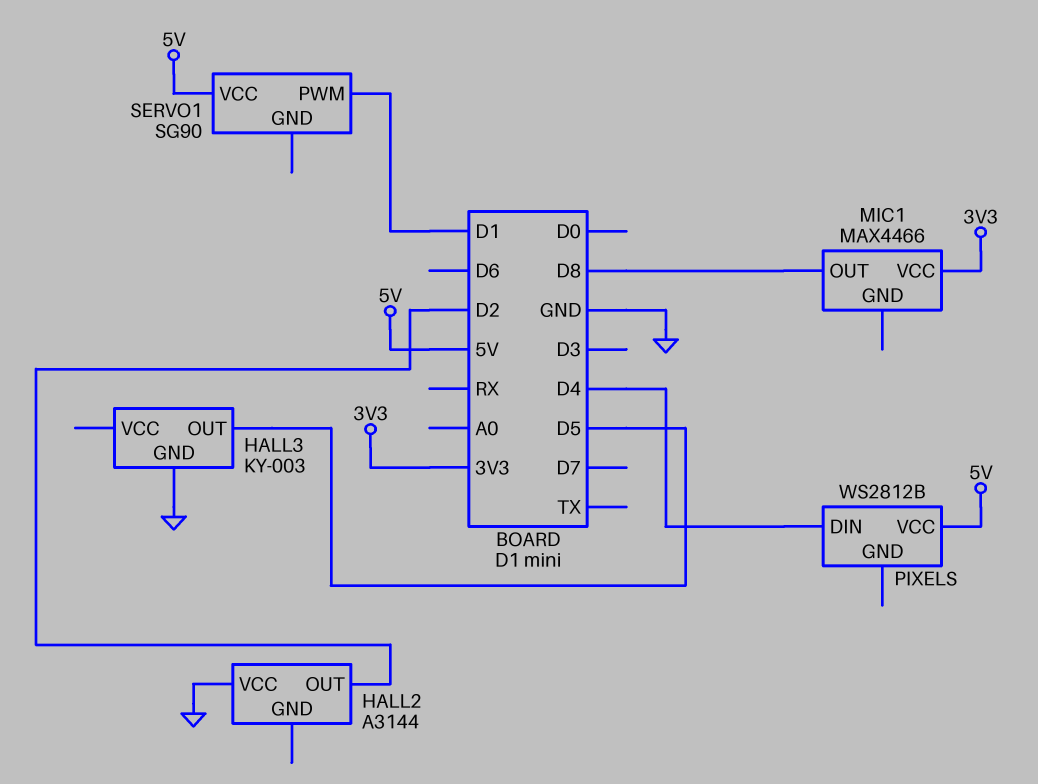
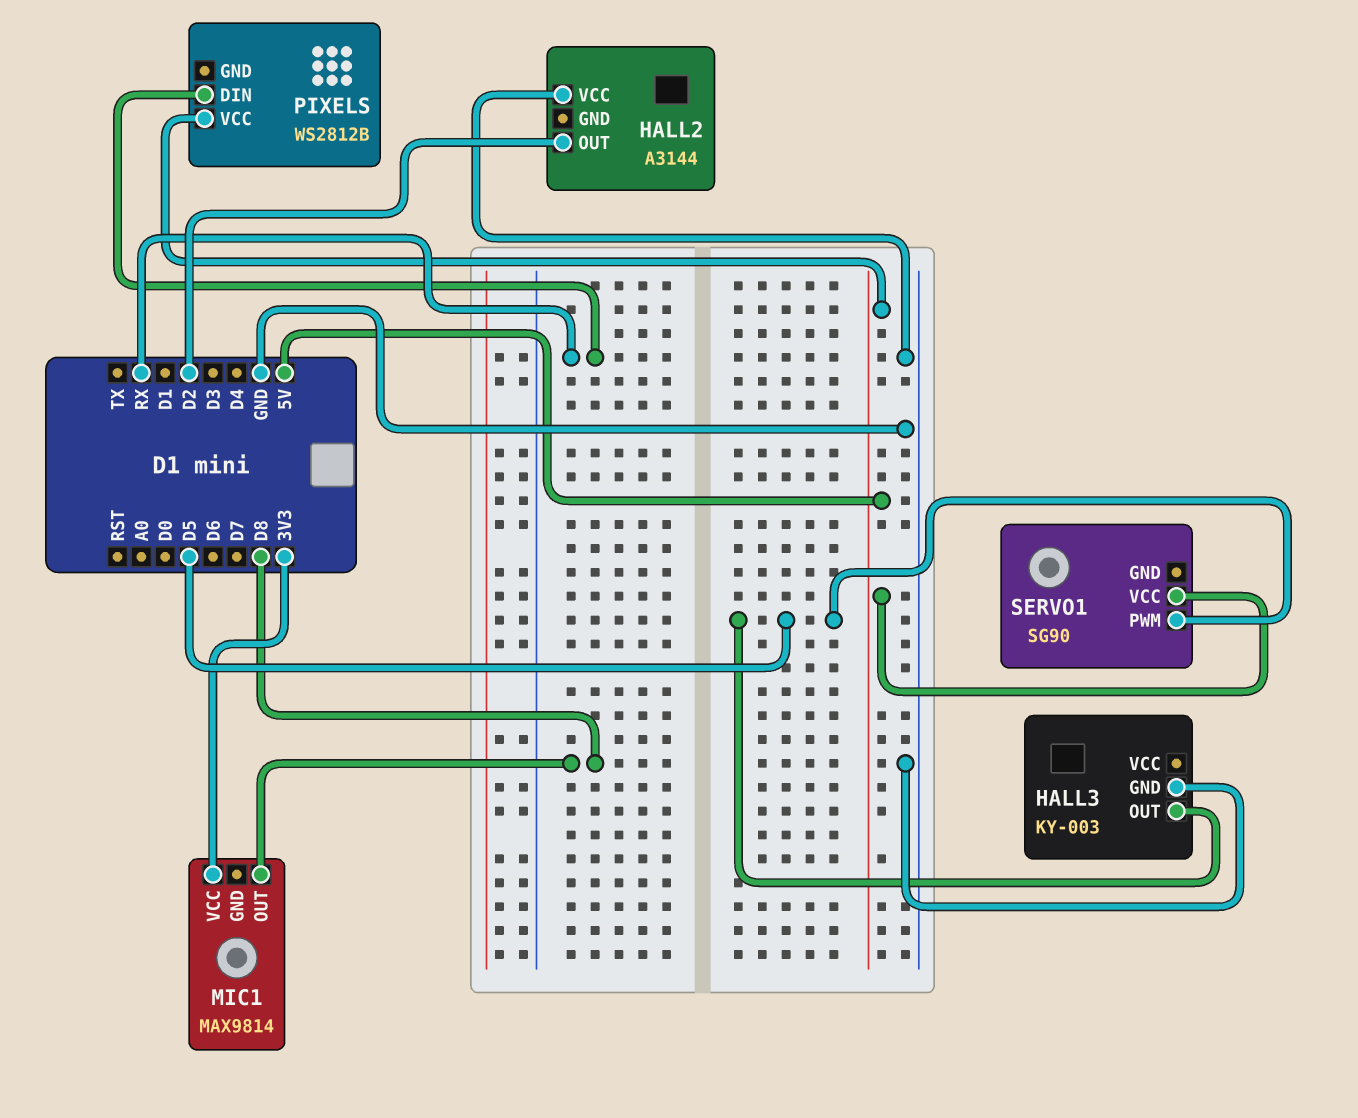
MIC1: MAX4466 -> MAX9814
PIXELS pin DIN: D4 -> RX
SERVO1 pin PWM: D1 -> D5

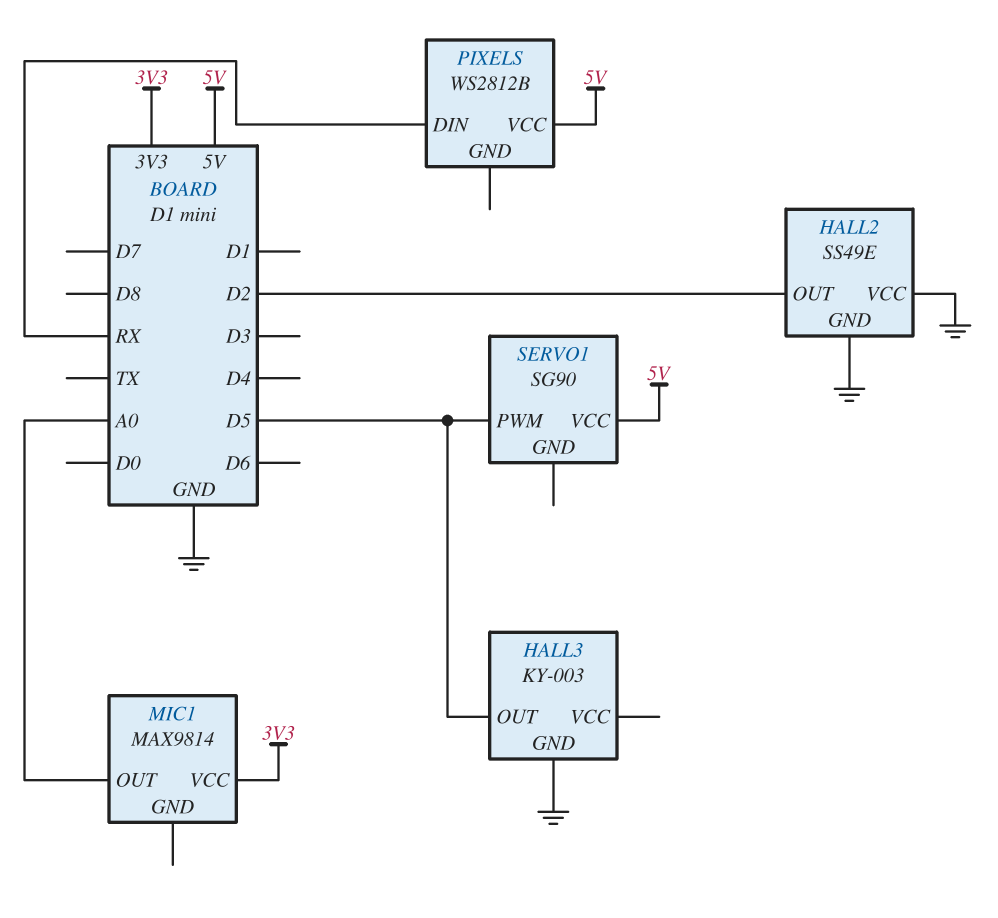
HALL2: A3144 -> SS49E
HALL2 pin GND: none -> GND
MIC1 pin OUT: D8 -> A0

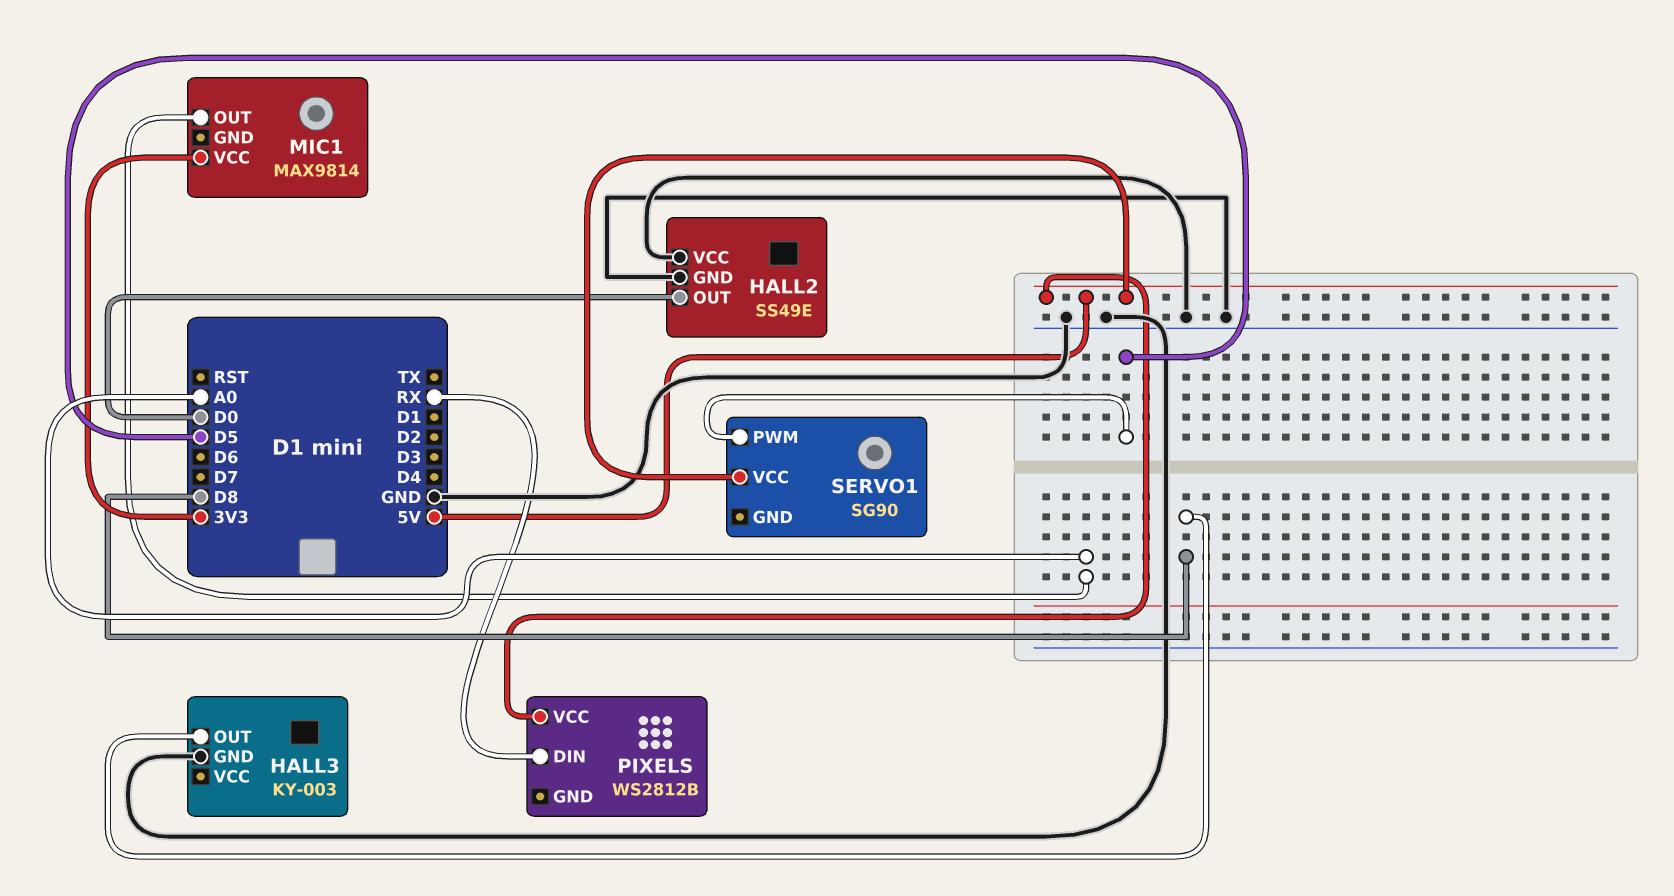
HALL2 pin OUT: D2 -> D0
HALL3 pin OUT: D5 -> D8

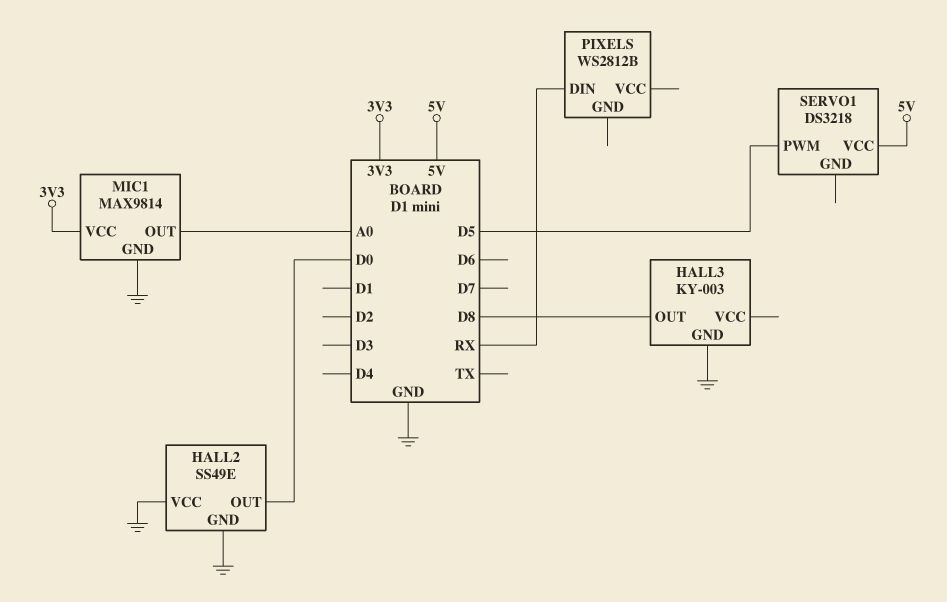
MIC1 pin GND: none -> GND
PIXELS pin VCC: 5V -> none
SERVO1: SG90 -> DS3218

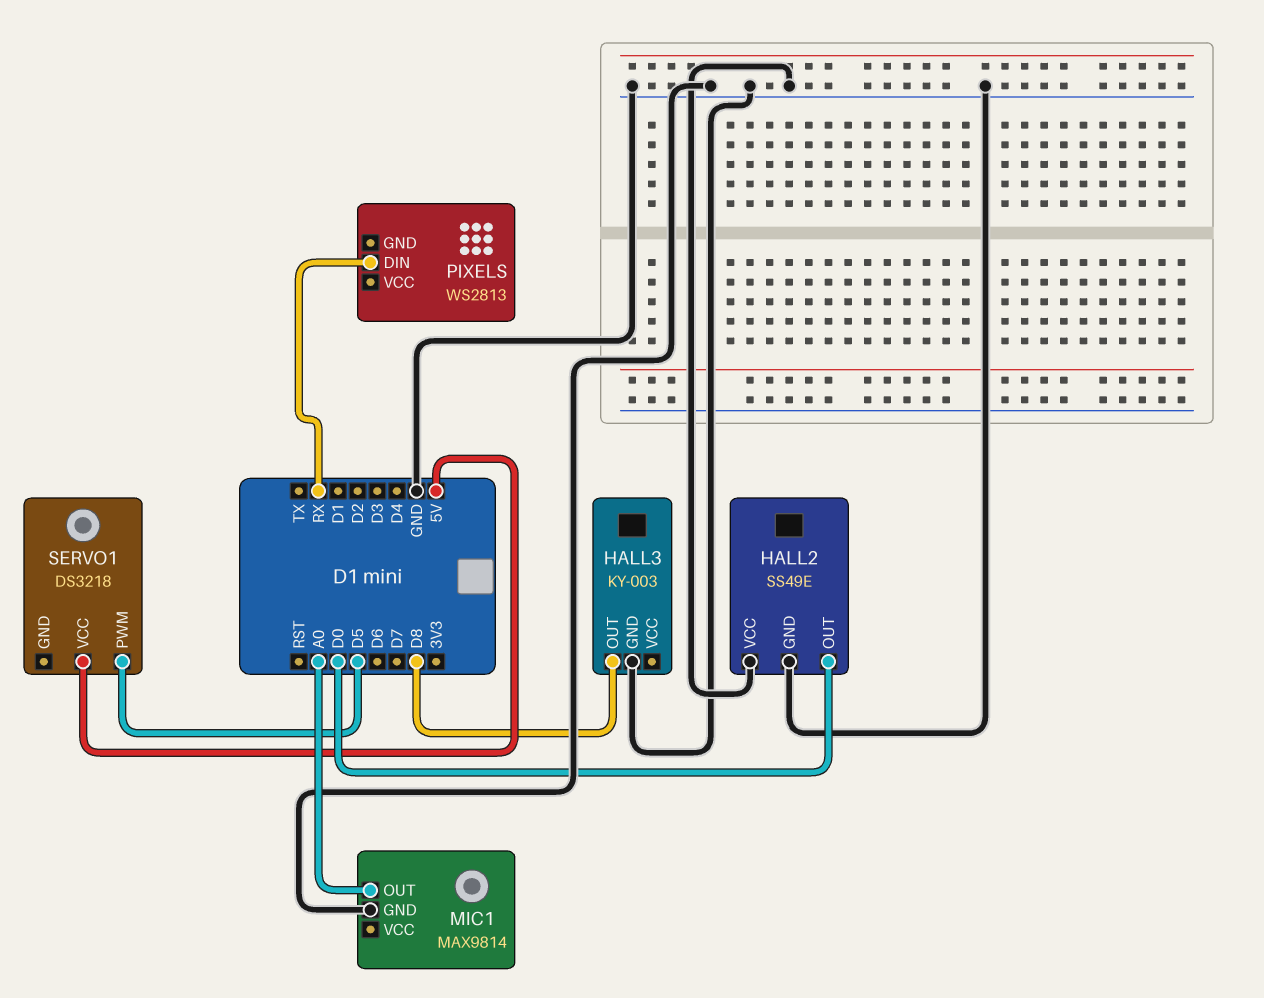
MIC1 pin VCC: 3V3 -> none
PIXELS: WS2812B -> WS2813

